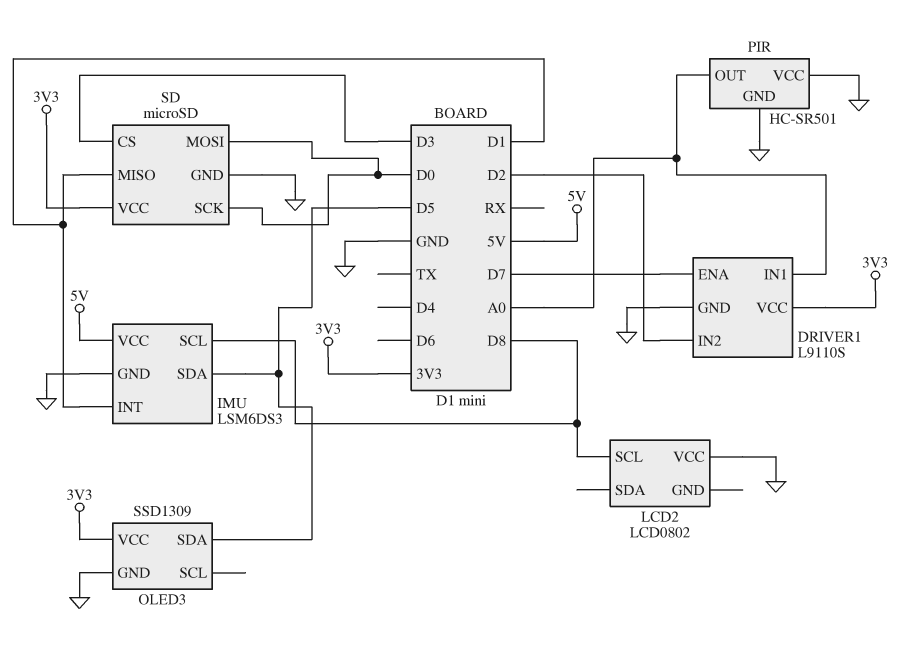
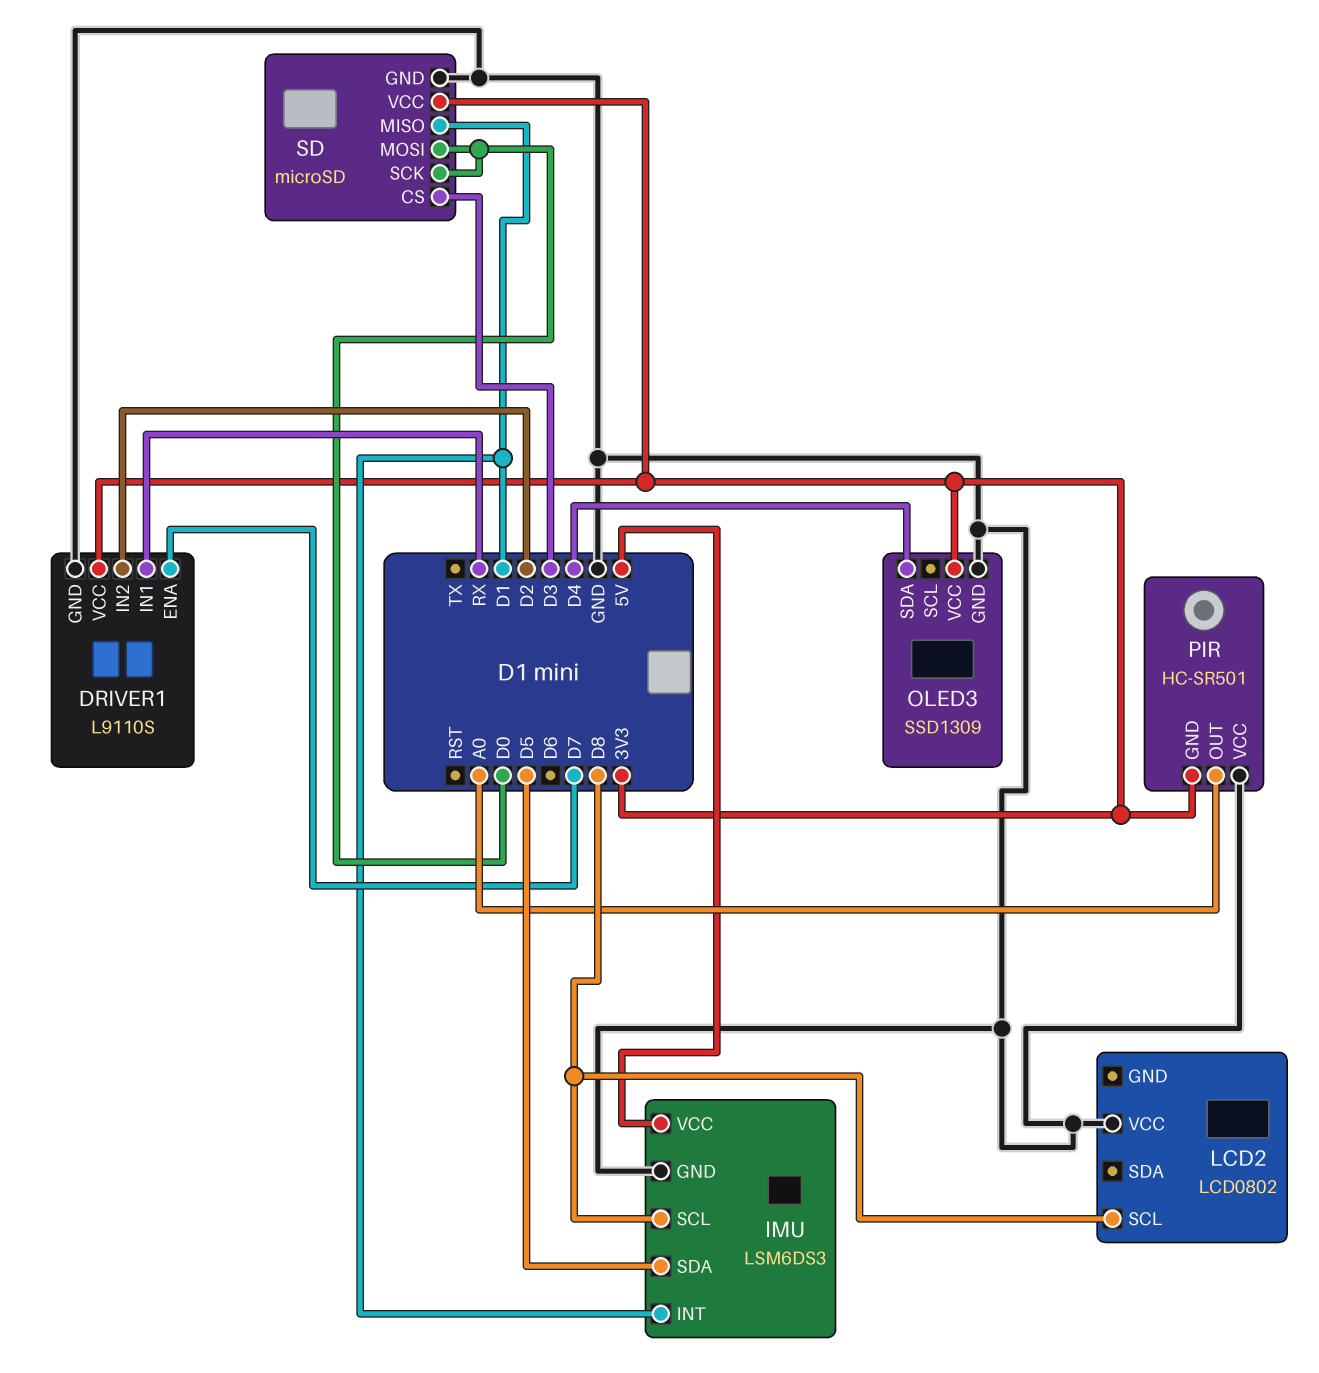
DRIVER1 pin IN1: A0 -> RX
OLED3 pin SDA: D5 -> D4
PIR pin GND: GND -> 3V3

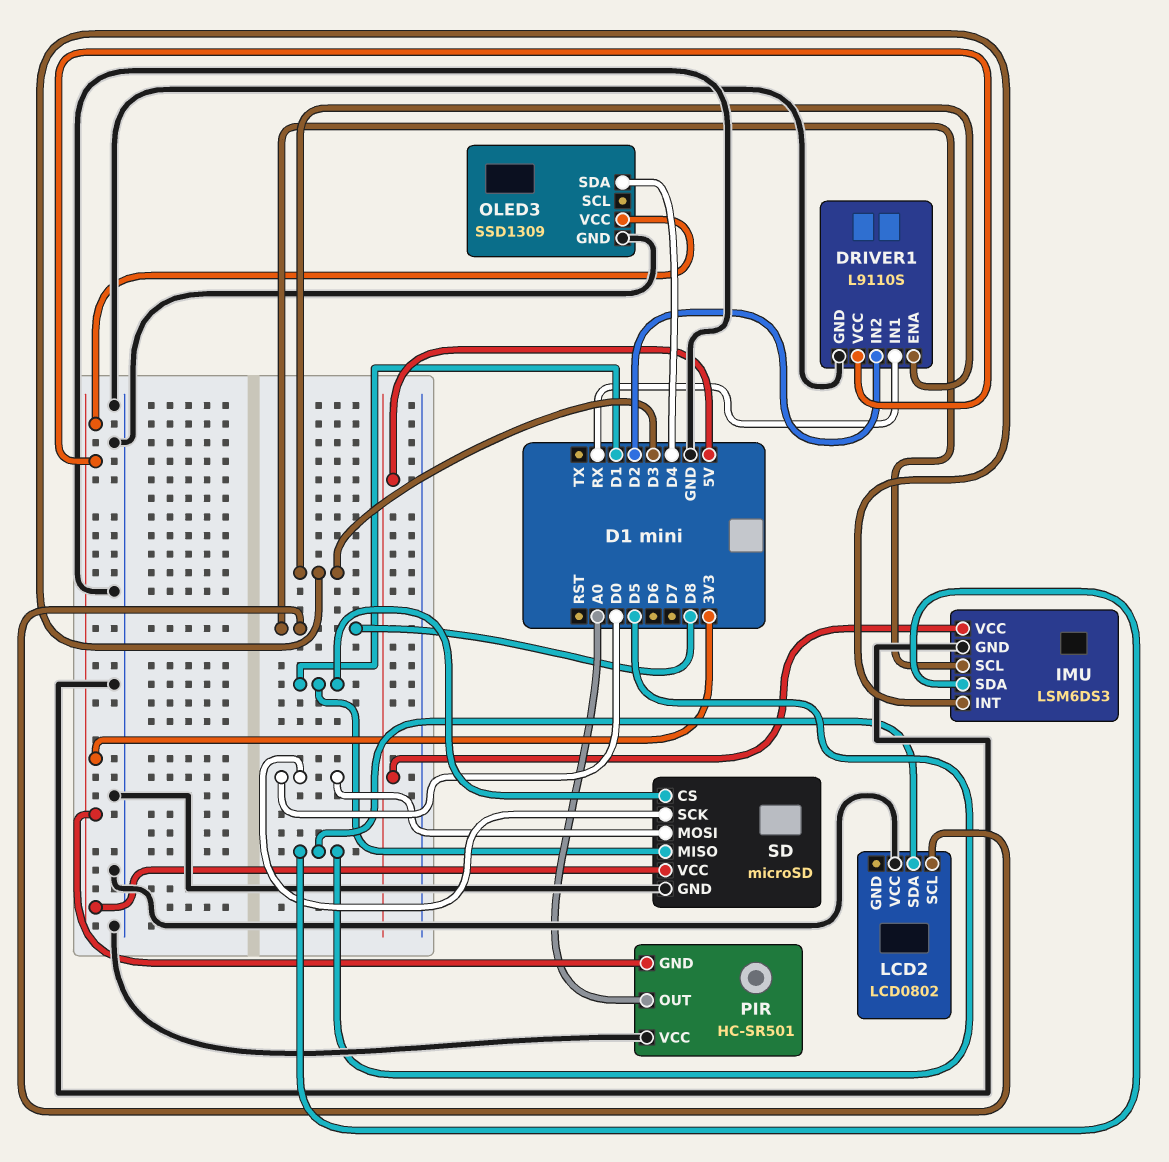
DRIVER1 pin ENA: D7 -> D3
IMU pin INT: D1 -> D3
LCD2 pin SDA: none -> D5
SD pin CS: D3 -> D1

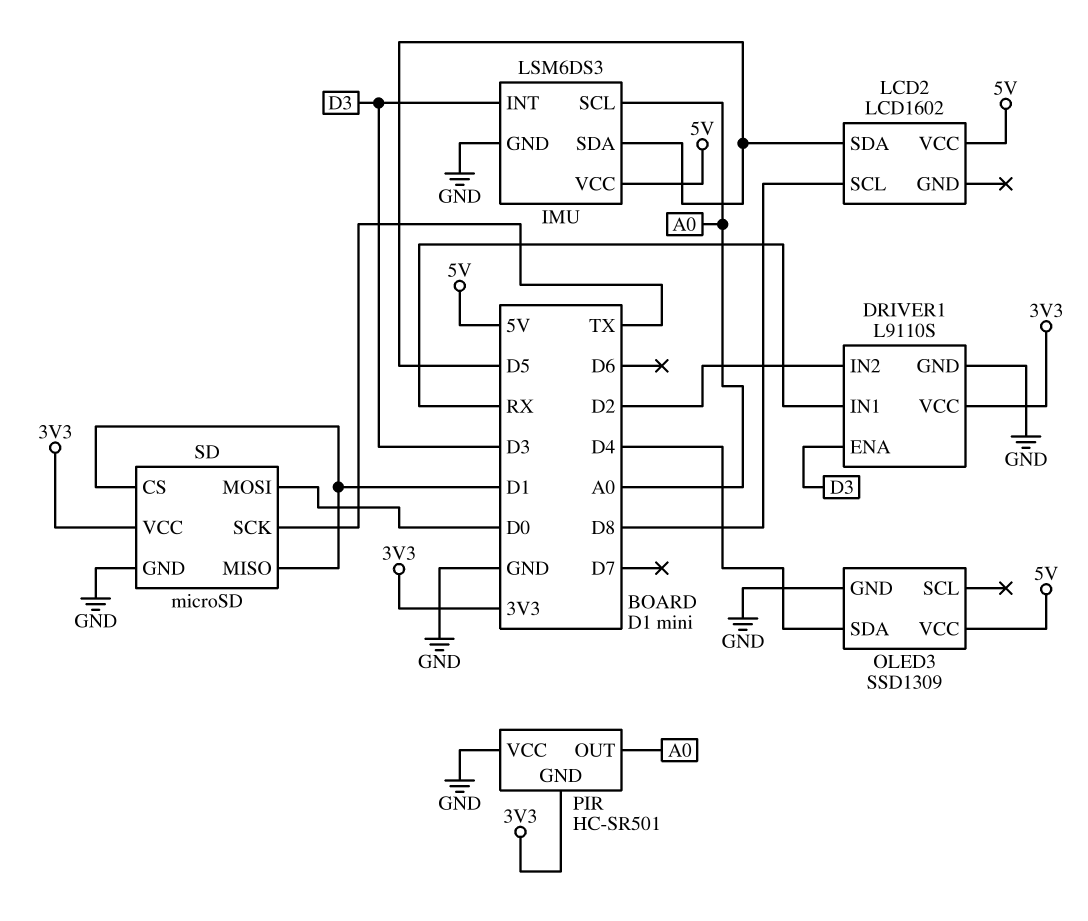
IMU pin SCL: D8 -> A0
LCD2: LCD0802 -> LCD1602
LCD2 pin VCC: GND -> 5V
OLED3 pin VCC: 3V3 -> 5V
SD pin SCK: D0 -> TX

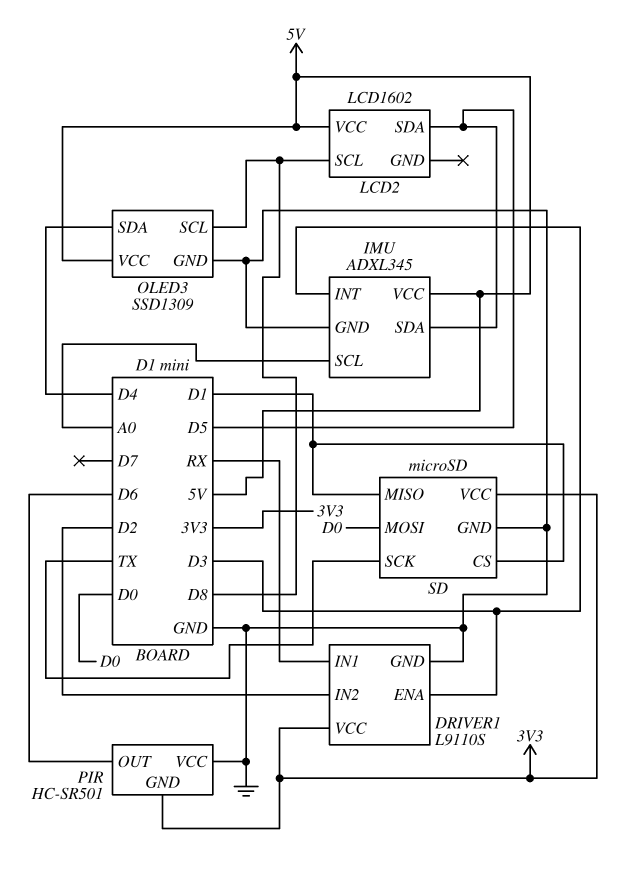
IMU: LSM6DS3 -> ADXL345
OLED3 pin SCL: none -> D8
PIR pin OUT: A0 -> D6

